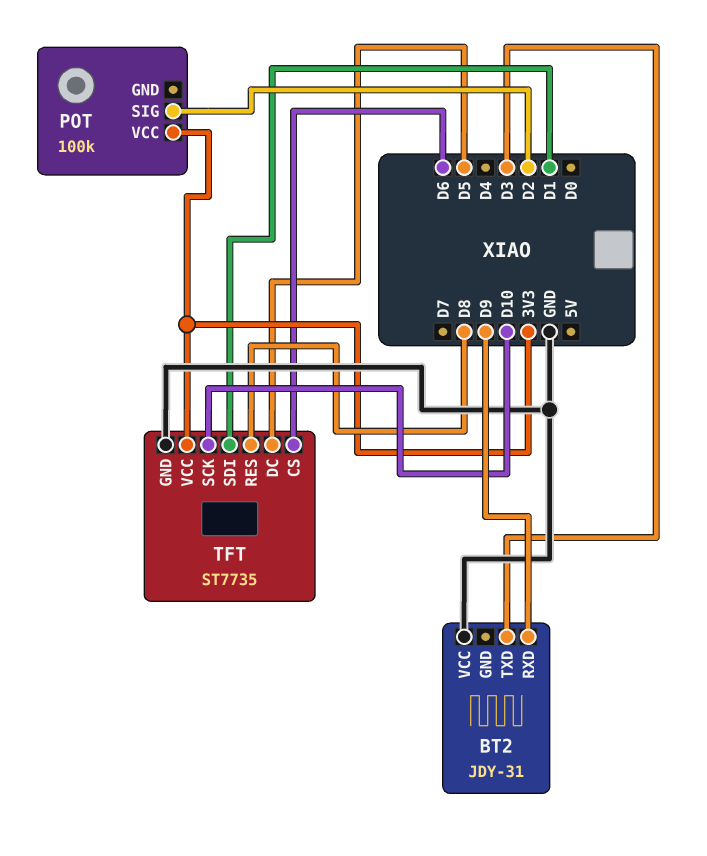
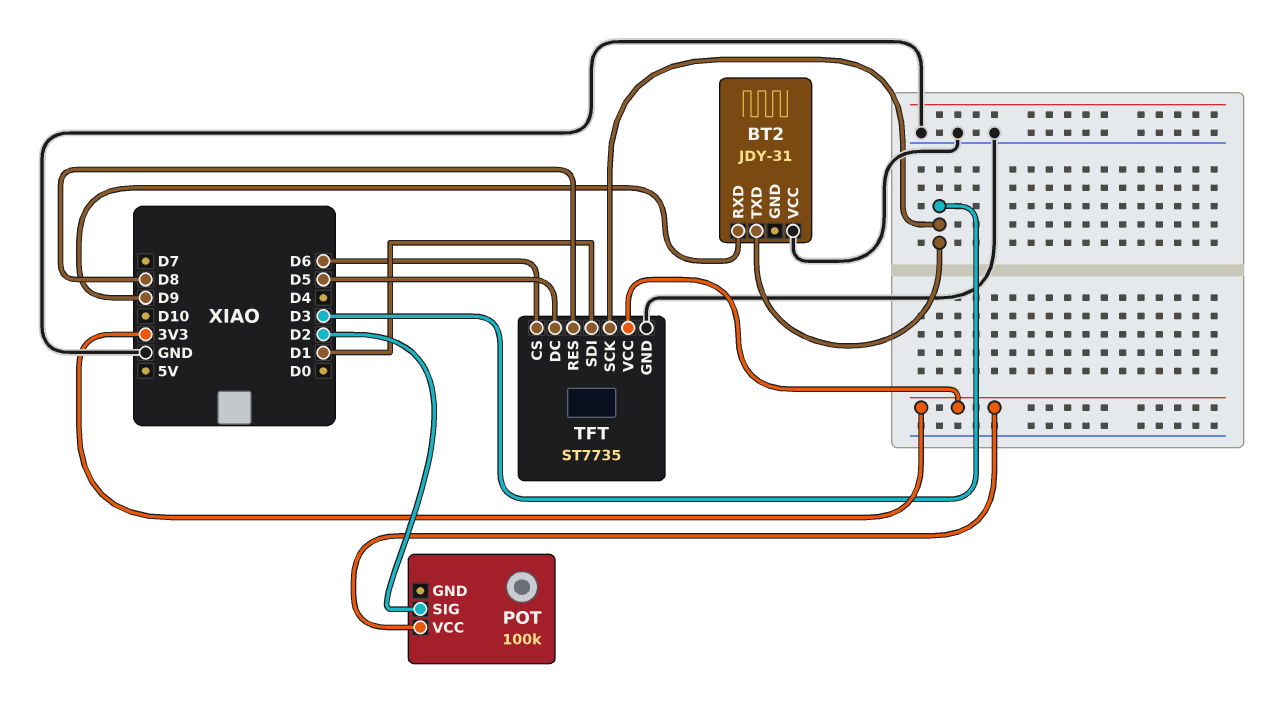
TFT pin SCK: D10 -> D3

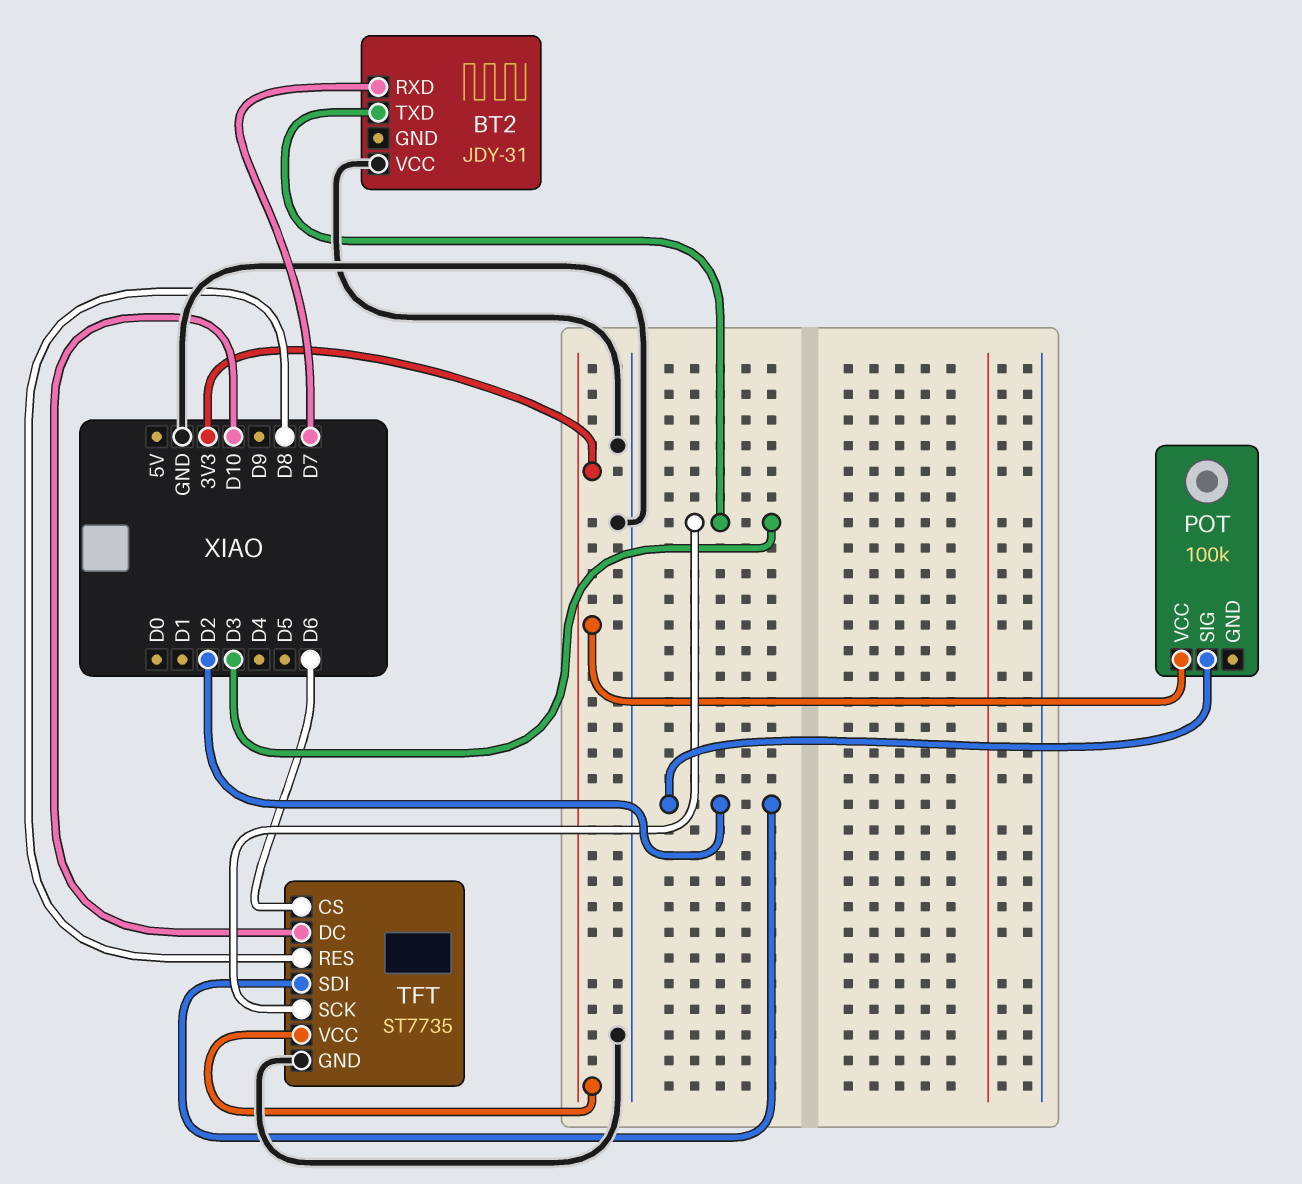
BT2 pin RXD: D9 -> D7
TFT pin DC: D5 -> D10
TFT pin SDI: D1 -> D2

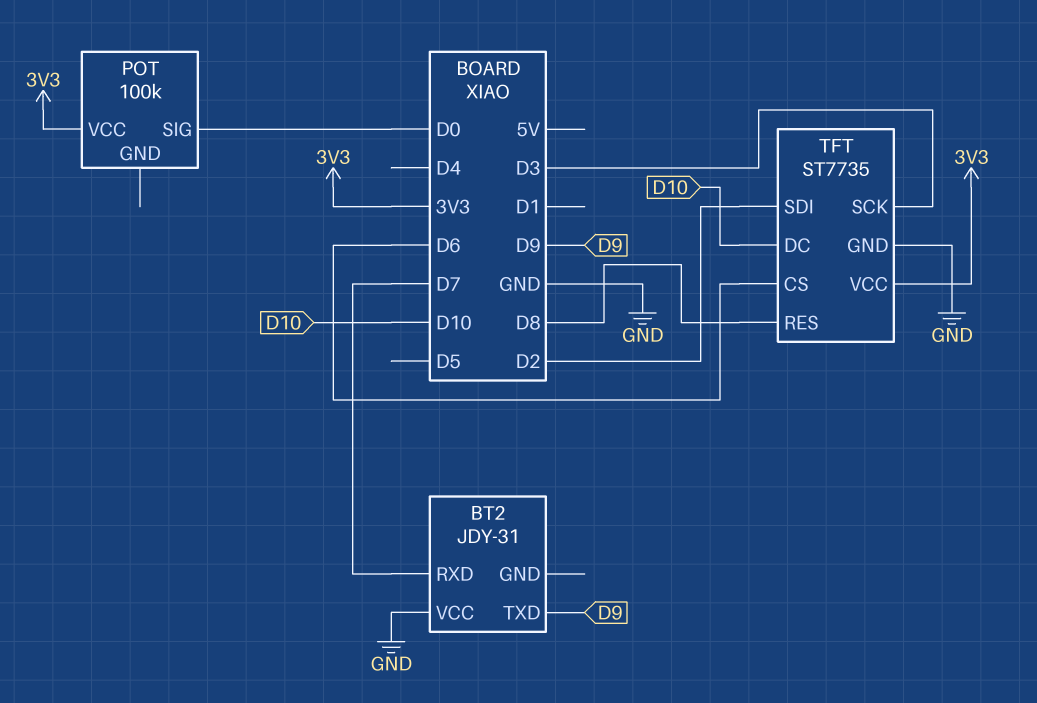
BT2 pin TXD: D3 -> D9
POT pin SIG: D2 -> D0

